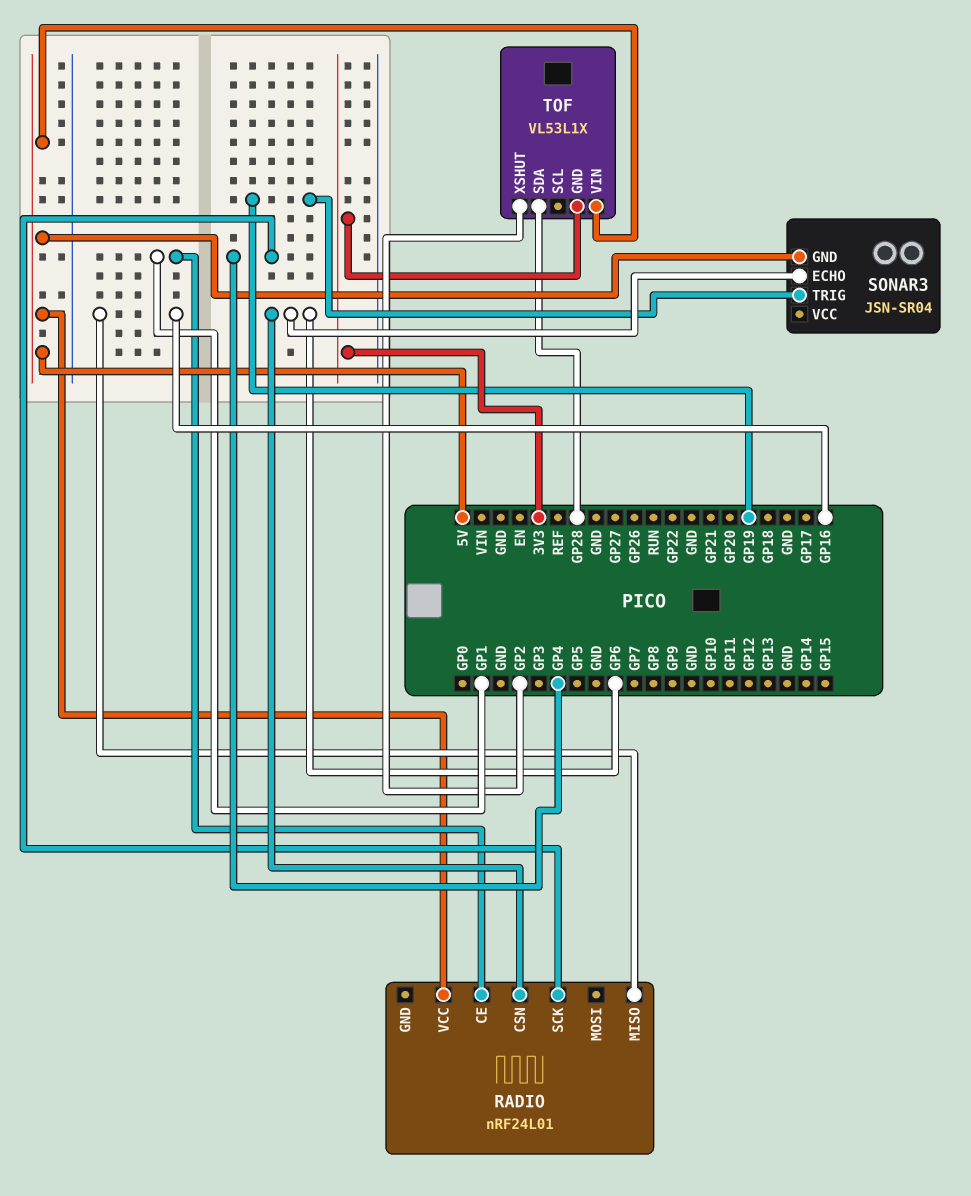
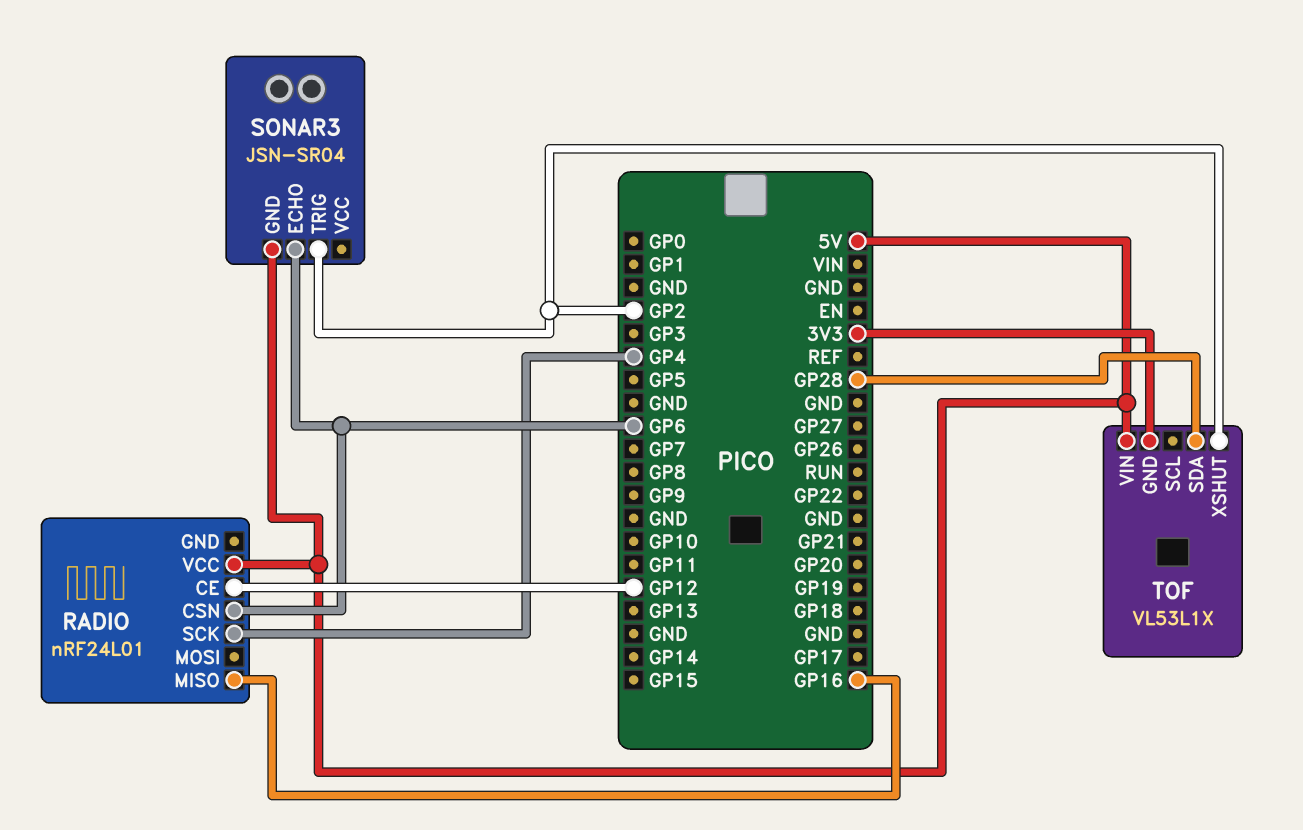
RADIO pin CE: GP1 -> GP12
SONAR3 pin TRIG: GP19 -> GP2

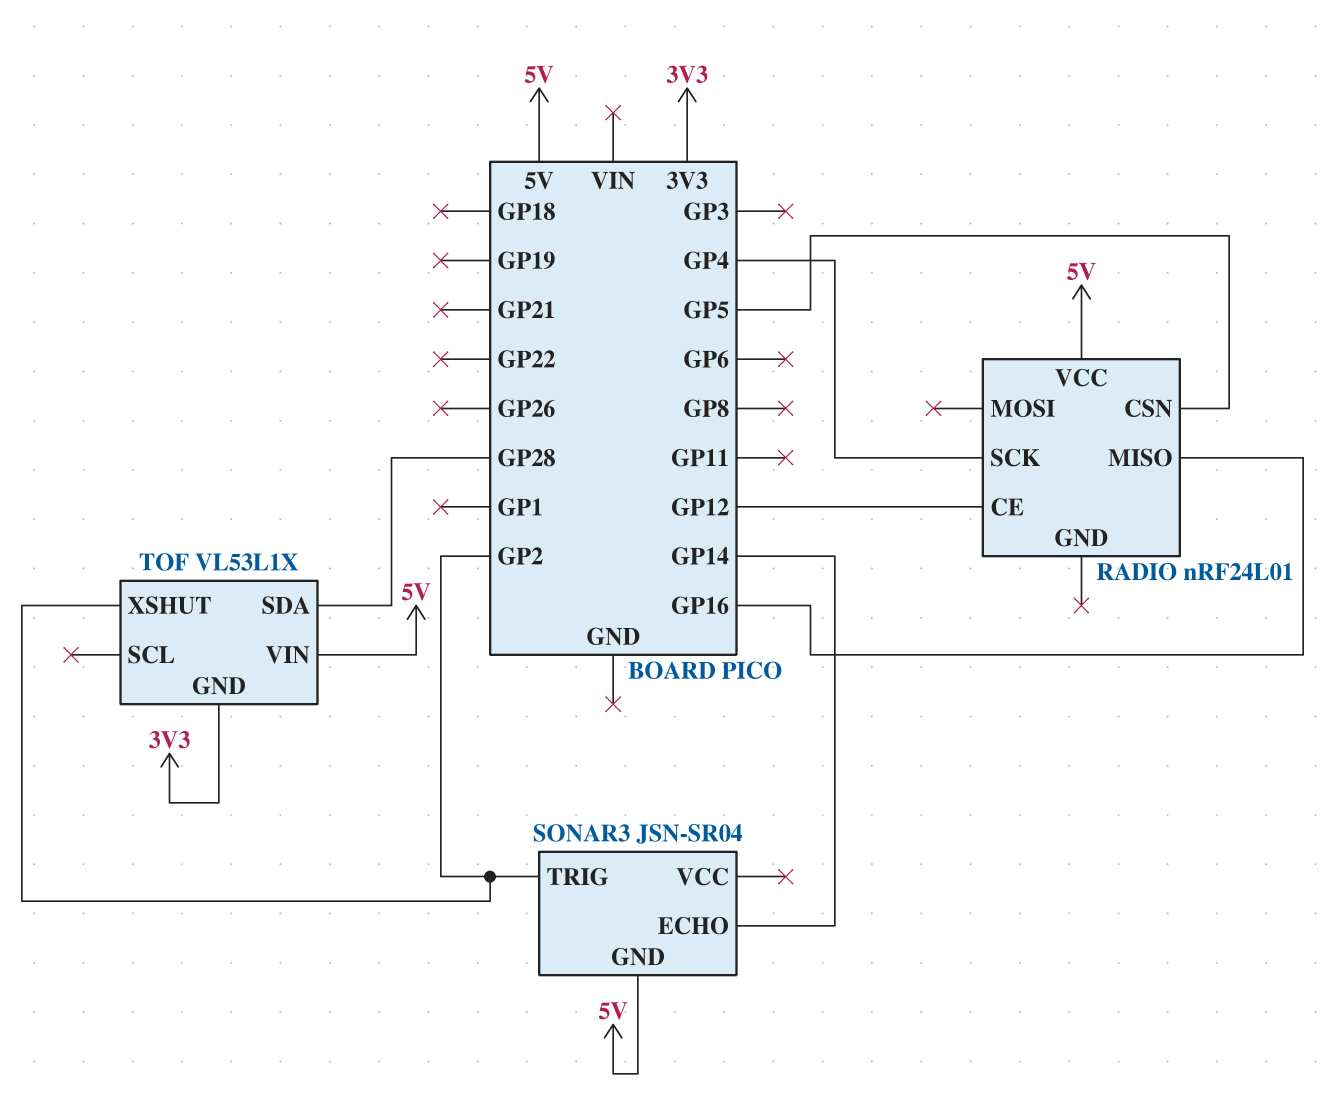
RADIO pin CSN: GP6 -> GP5
SONAR3 pin ECHO: GP6 -> GP14

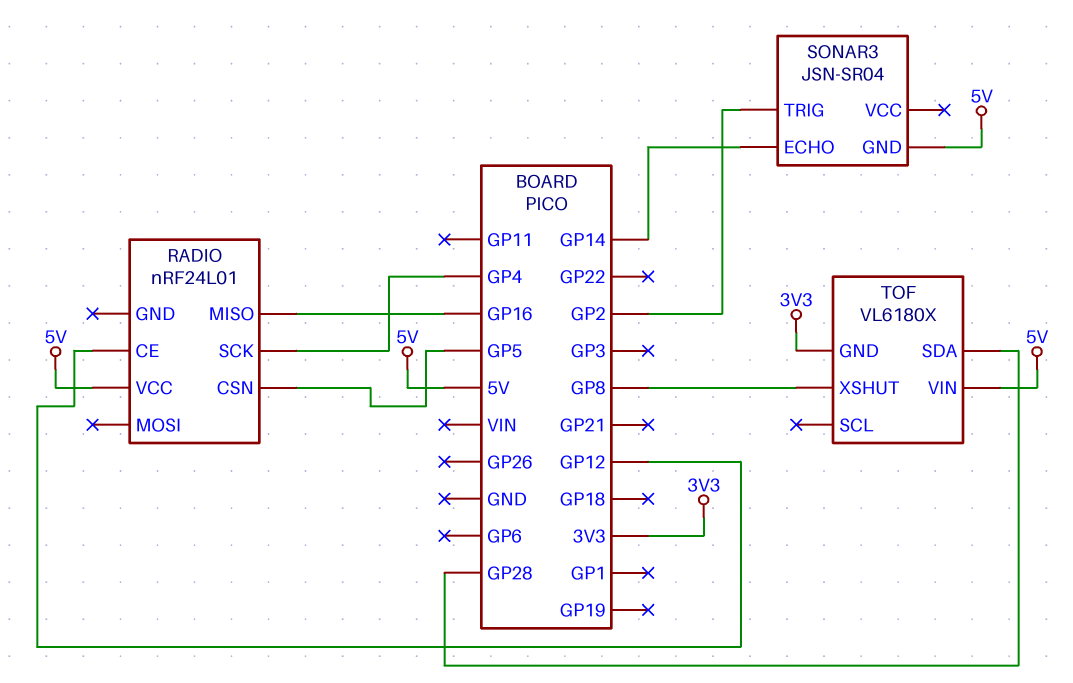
TOF: VL53L1X -> VL6180X
TOF pin XSHUT: GP2 -> GP8

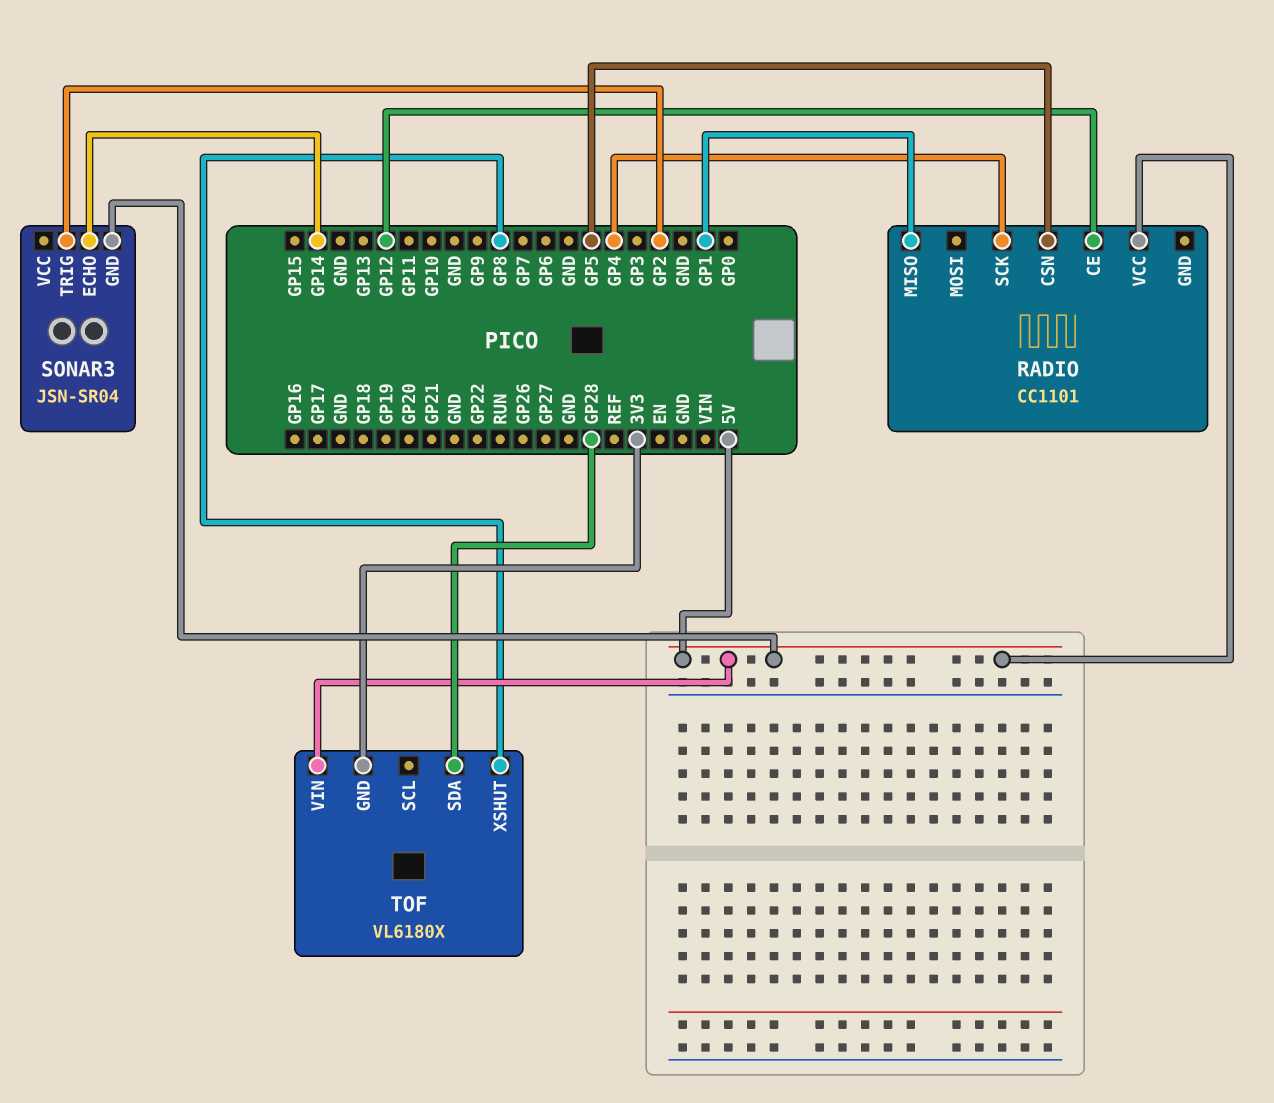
RADIO: nRF24L01 -> CC1101
RADIO pin MISO: GP16 -> GP1

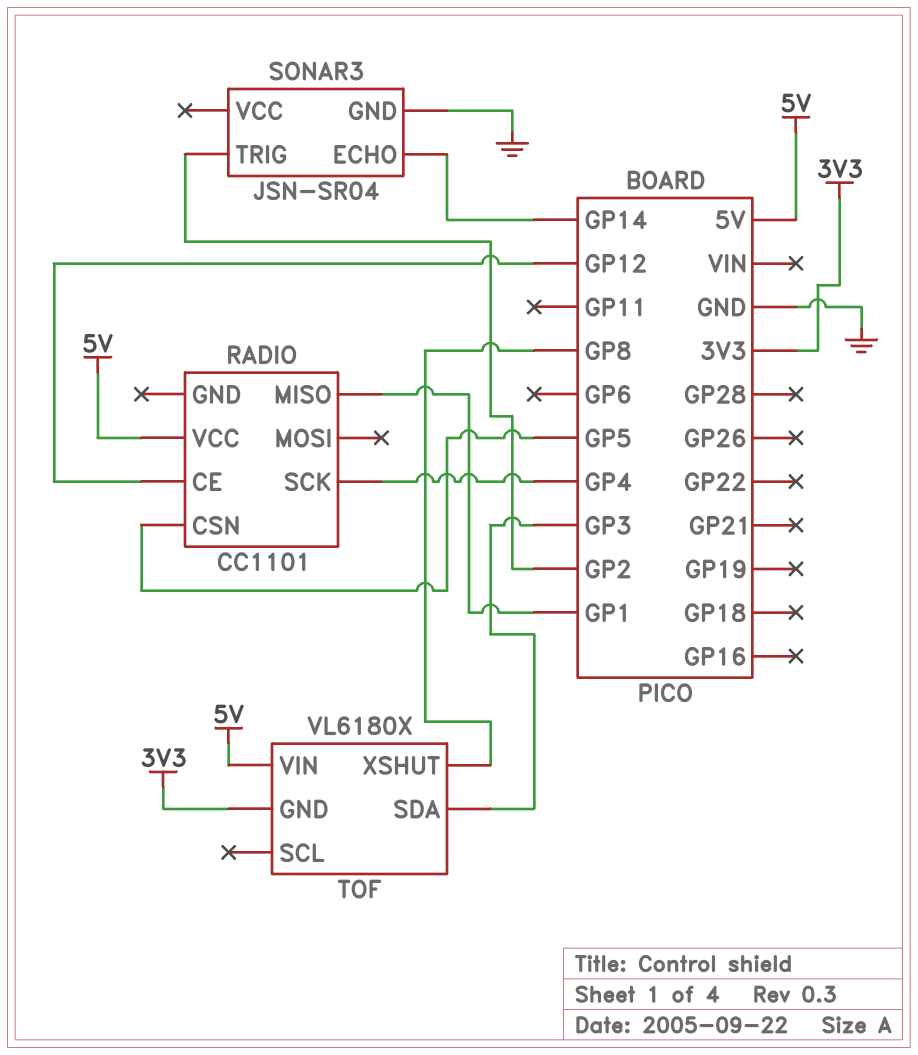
SONAR3 pin GND: 5V -> GND
TOF pin SDA: GP28 -> GP3

